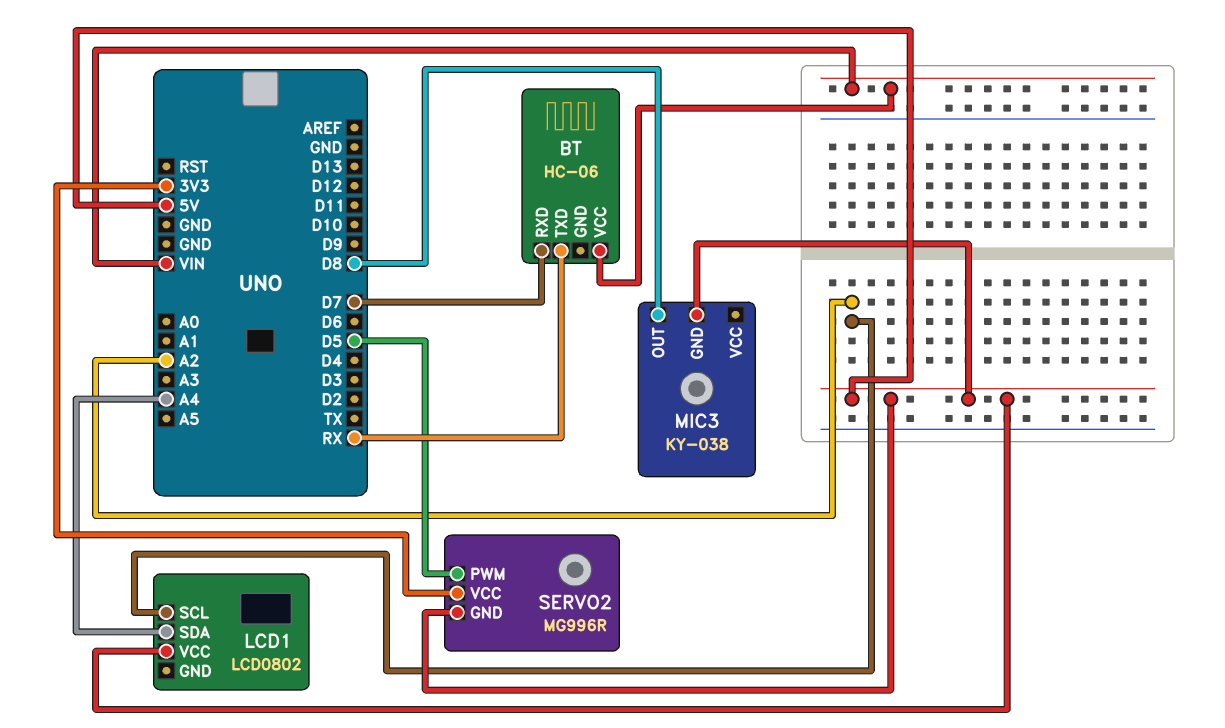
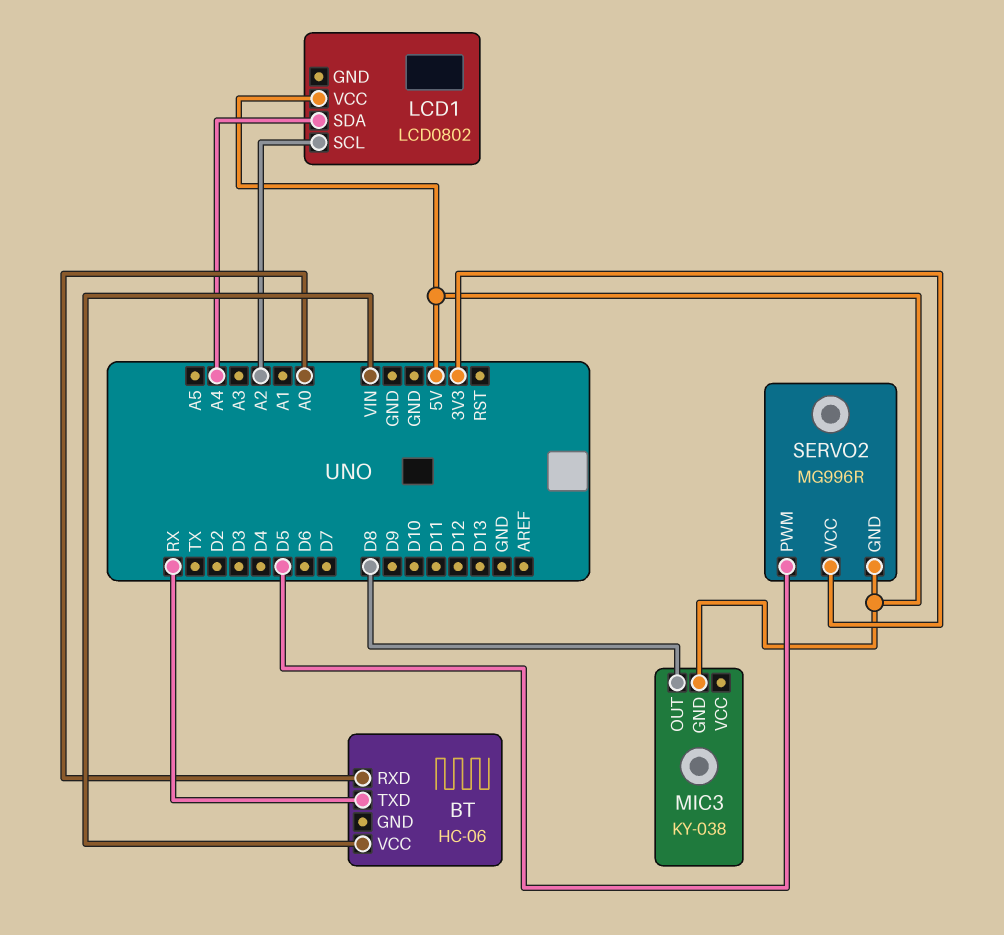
BT pin RXD: D7 -> A0

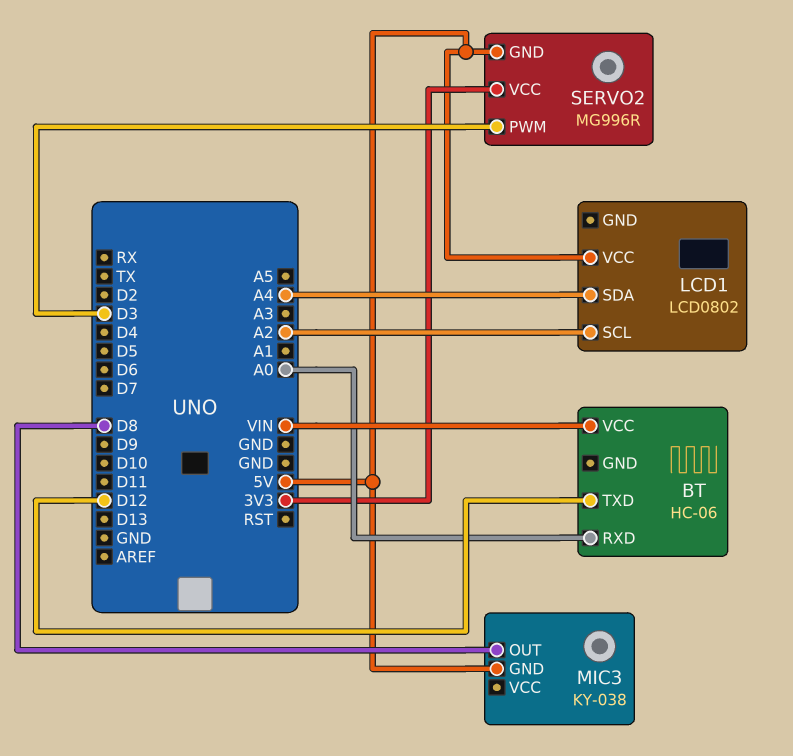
BT pin TXD: RX -> D12
SERVO2 pin PWM: D5 -> D3

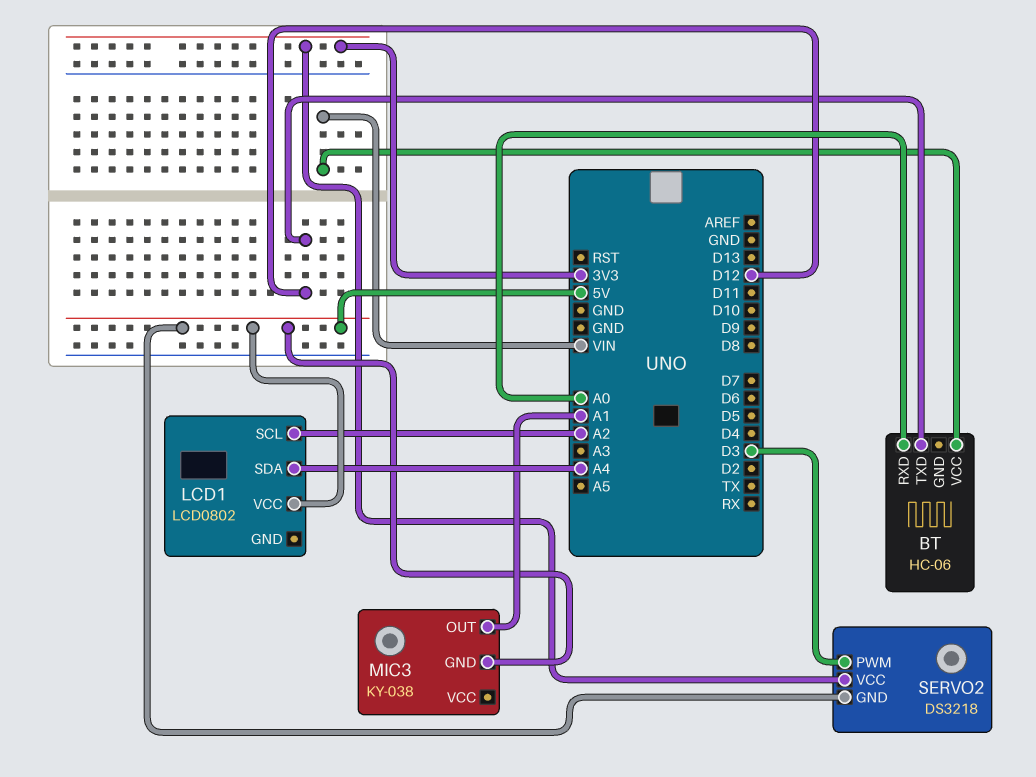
MIC3 pin OUT: D8 -> A1
SERVO2: MG996R -> DS3218

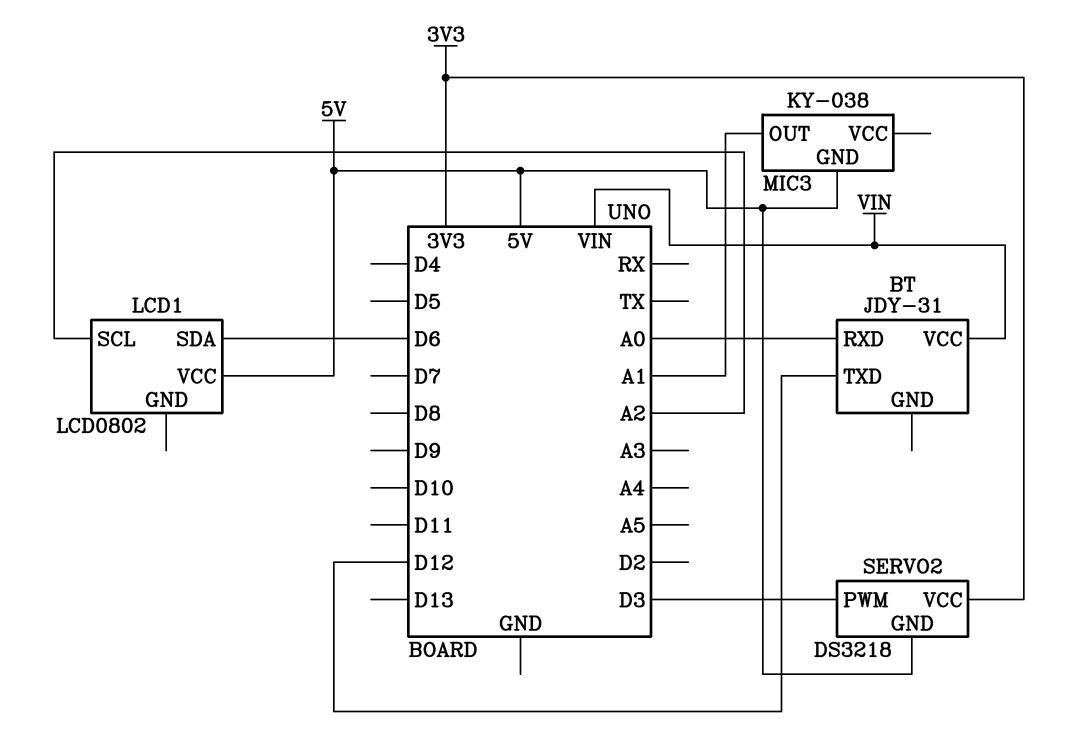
BT: HC-06 -> JDY-31
LCD1 pin SDA: A4 -> D6

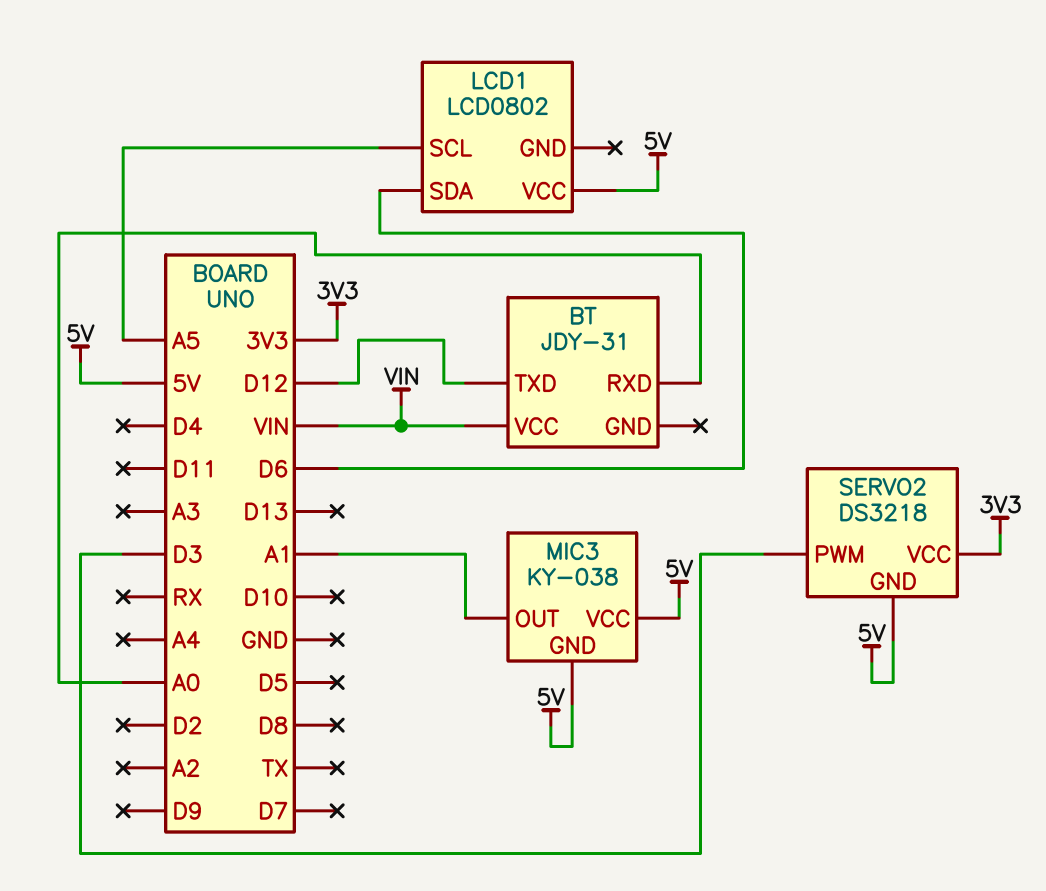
LCD1 pin SCL: A2 -> A5
MIC3 pin VCC: none -> 5V

